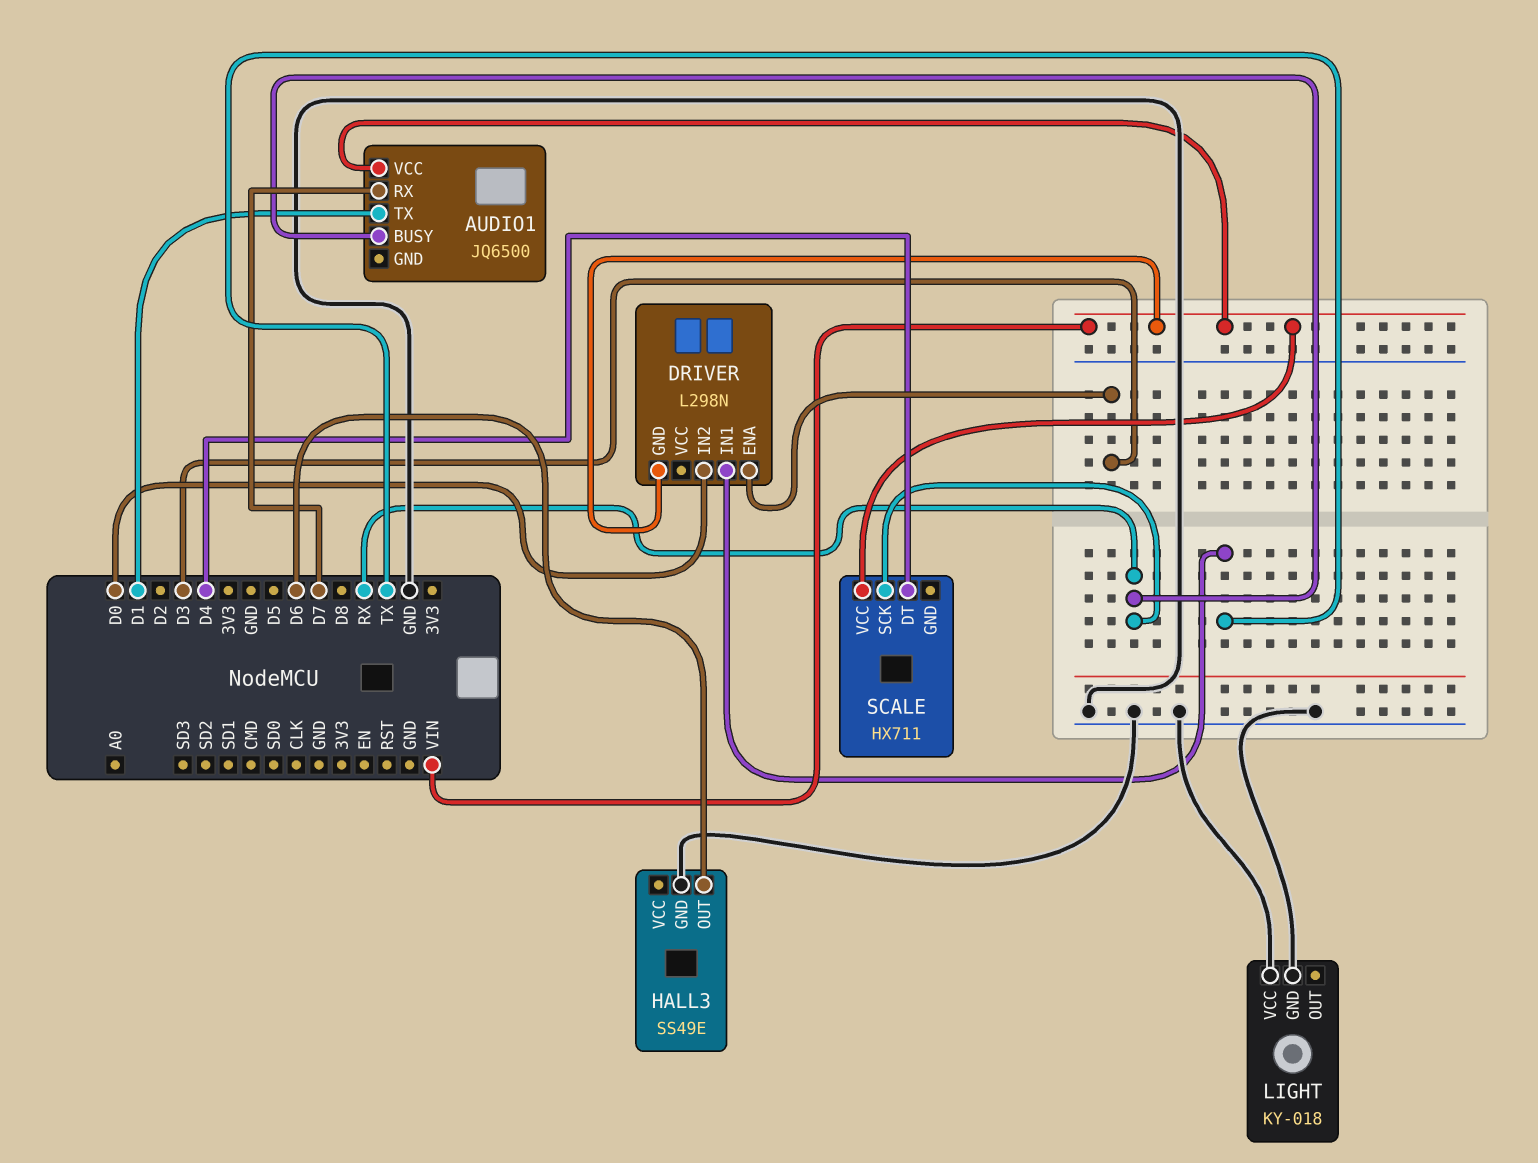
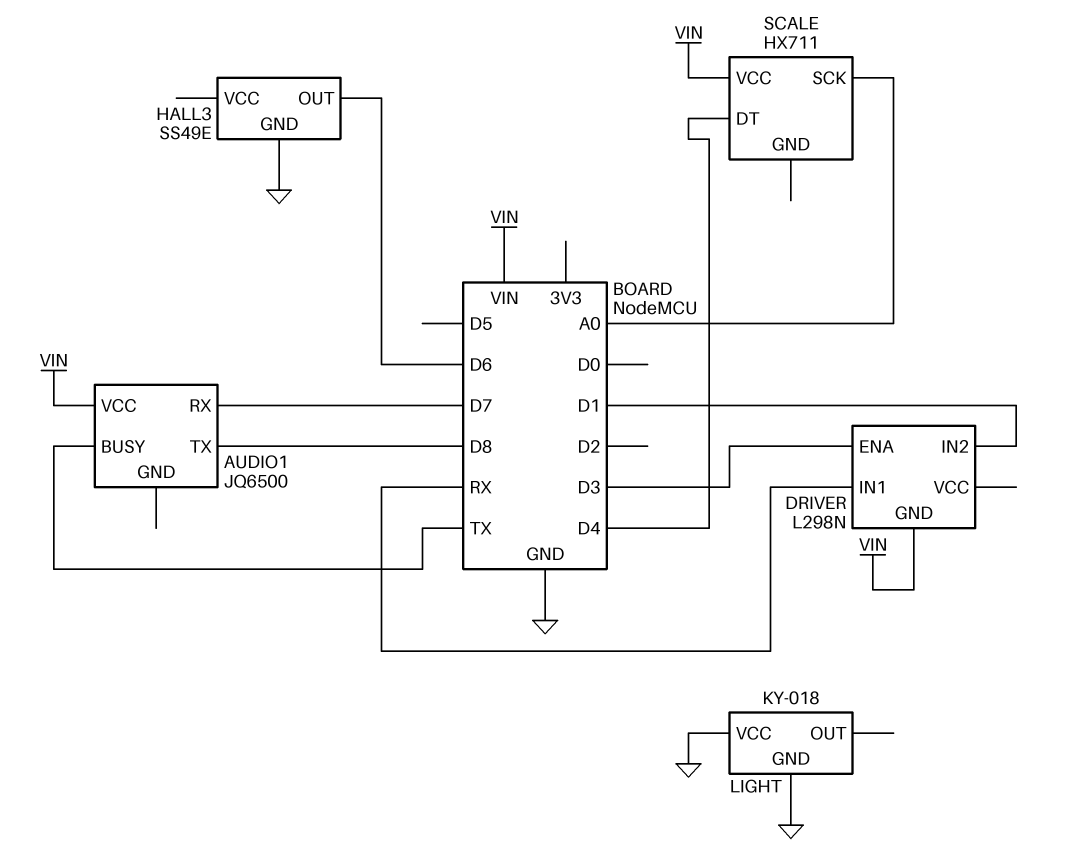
AUDIO1 pin BUSY: RX -> TX
AUDIO1 pin TX: D1 -> D8
DRIVER pin IN1: TX -> RX
DRIVER pin IN2: D0 -> D1
SCALE pin SCK: RX -> A0

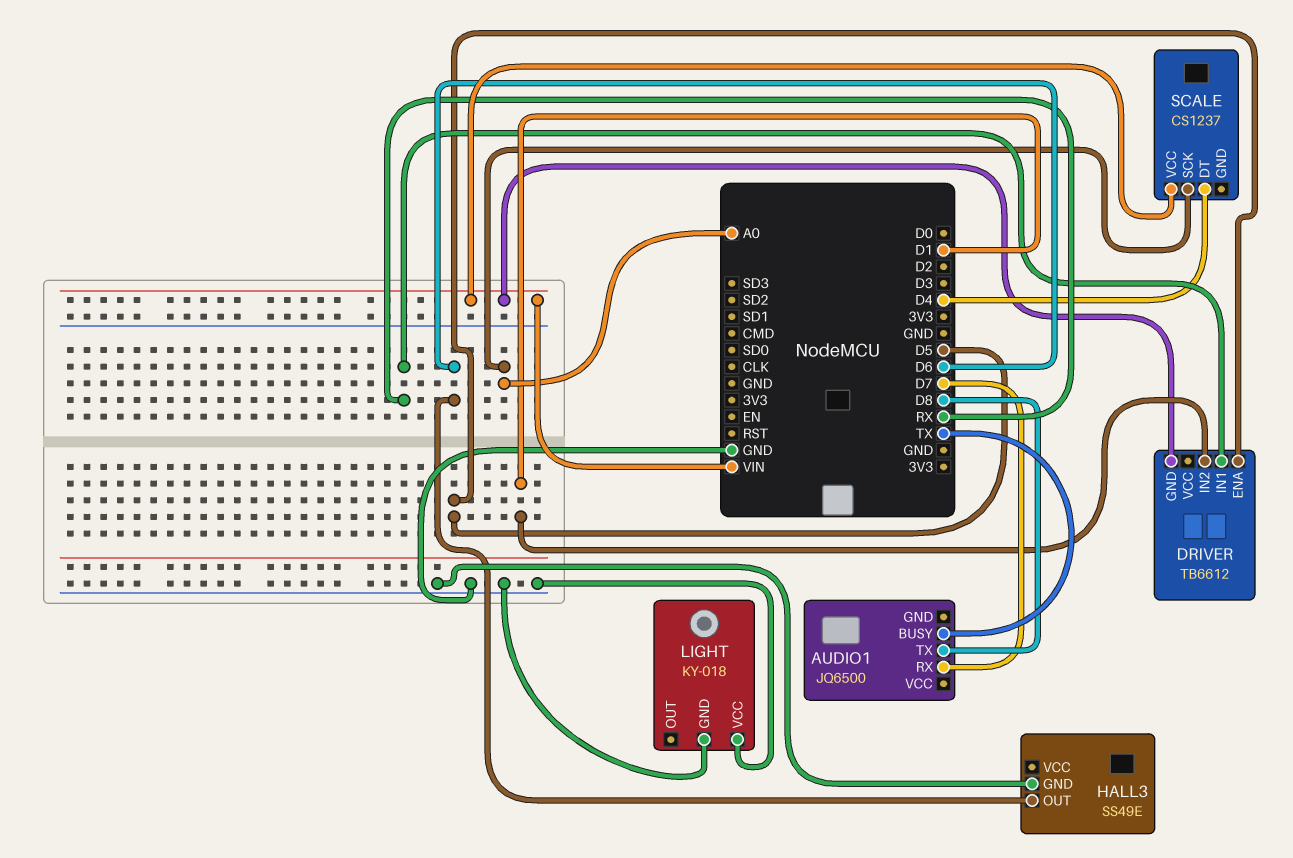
AUDIO1 pin VCC: VIN -> none
DRIVER: L298N -> TB6612
DRIVER pin ENA: D3 -> D5
SCALE: HX711 -> CS1237

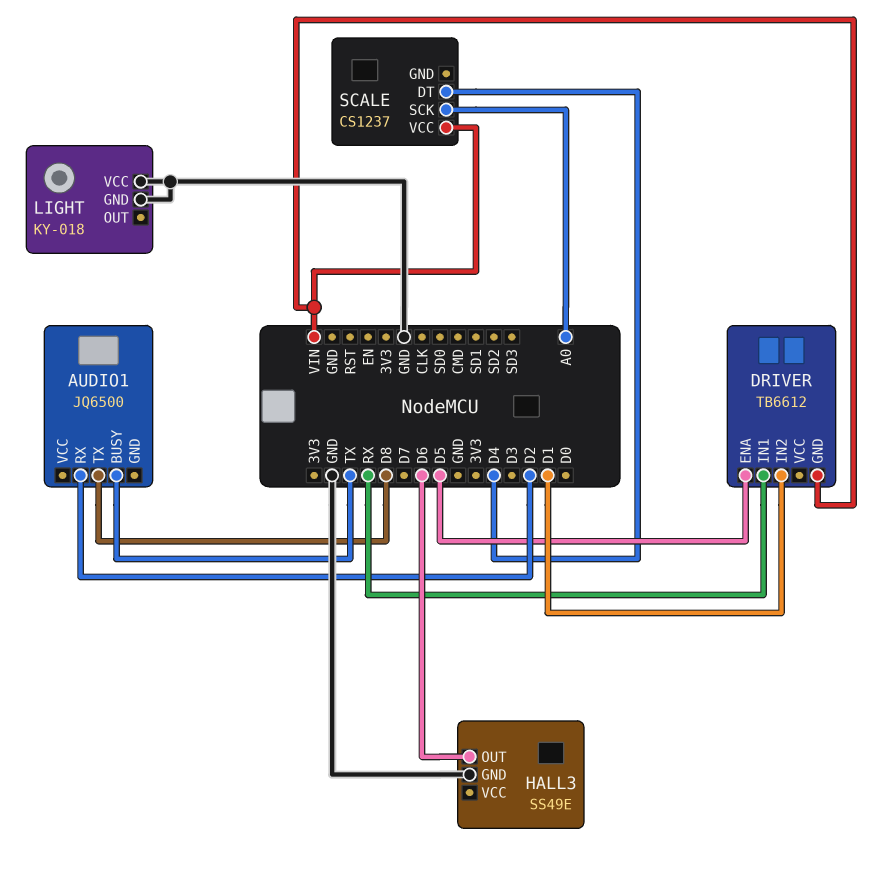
AUDIO1 pin RX: D7 -> D2

